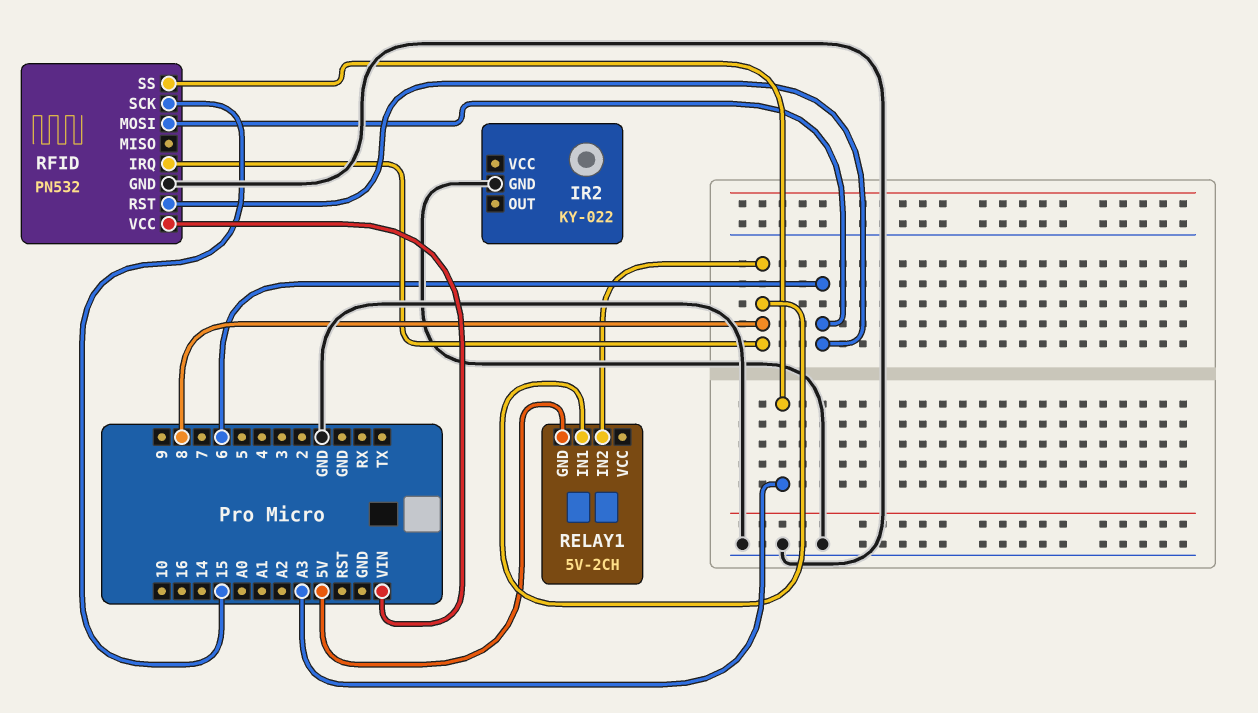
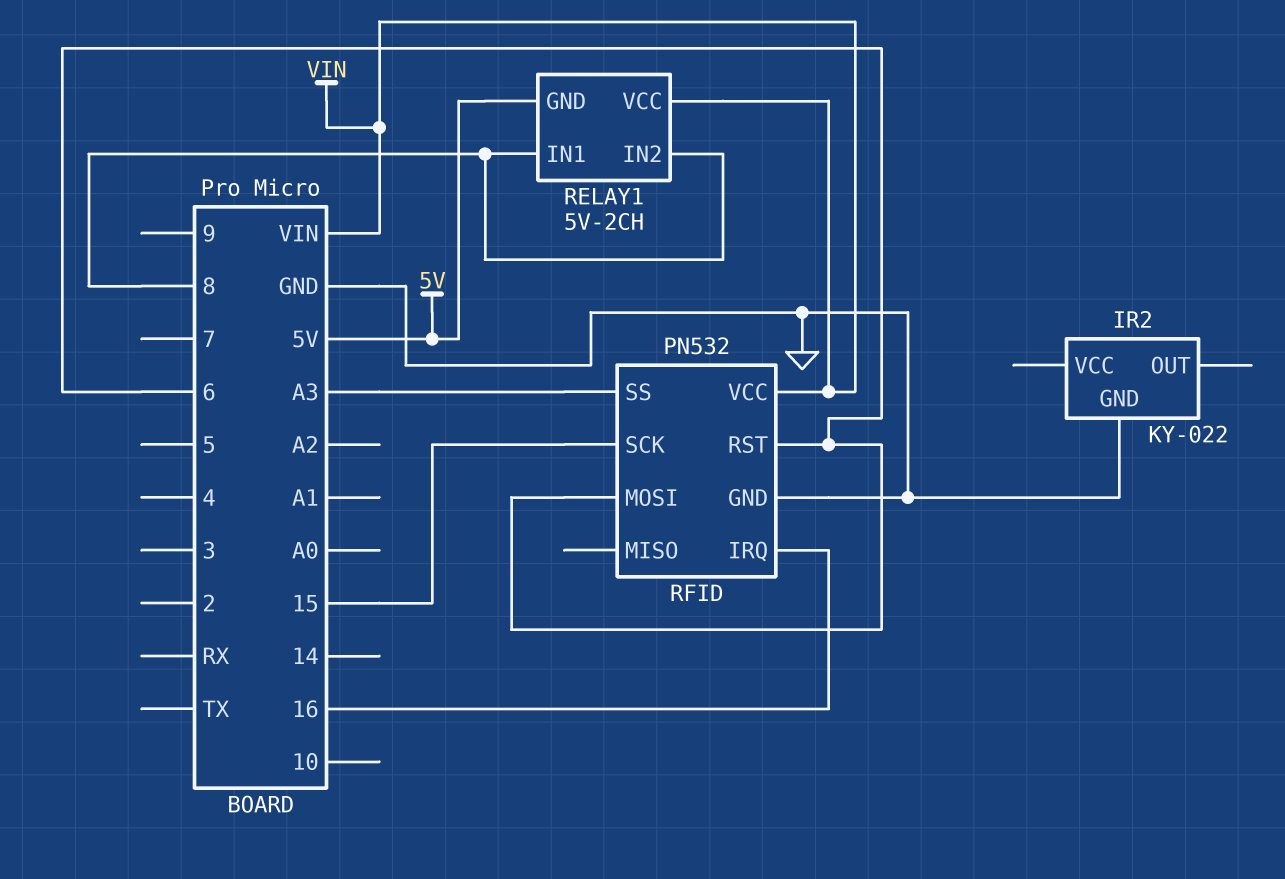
RELAY1 pin VCC: none -> VIN
RFID pin IRQ: 8 -> 16

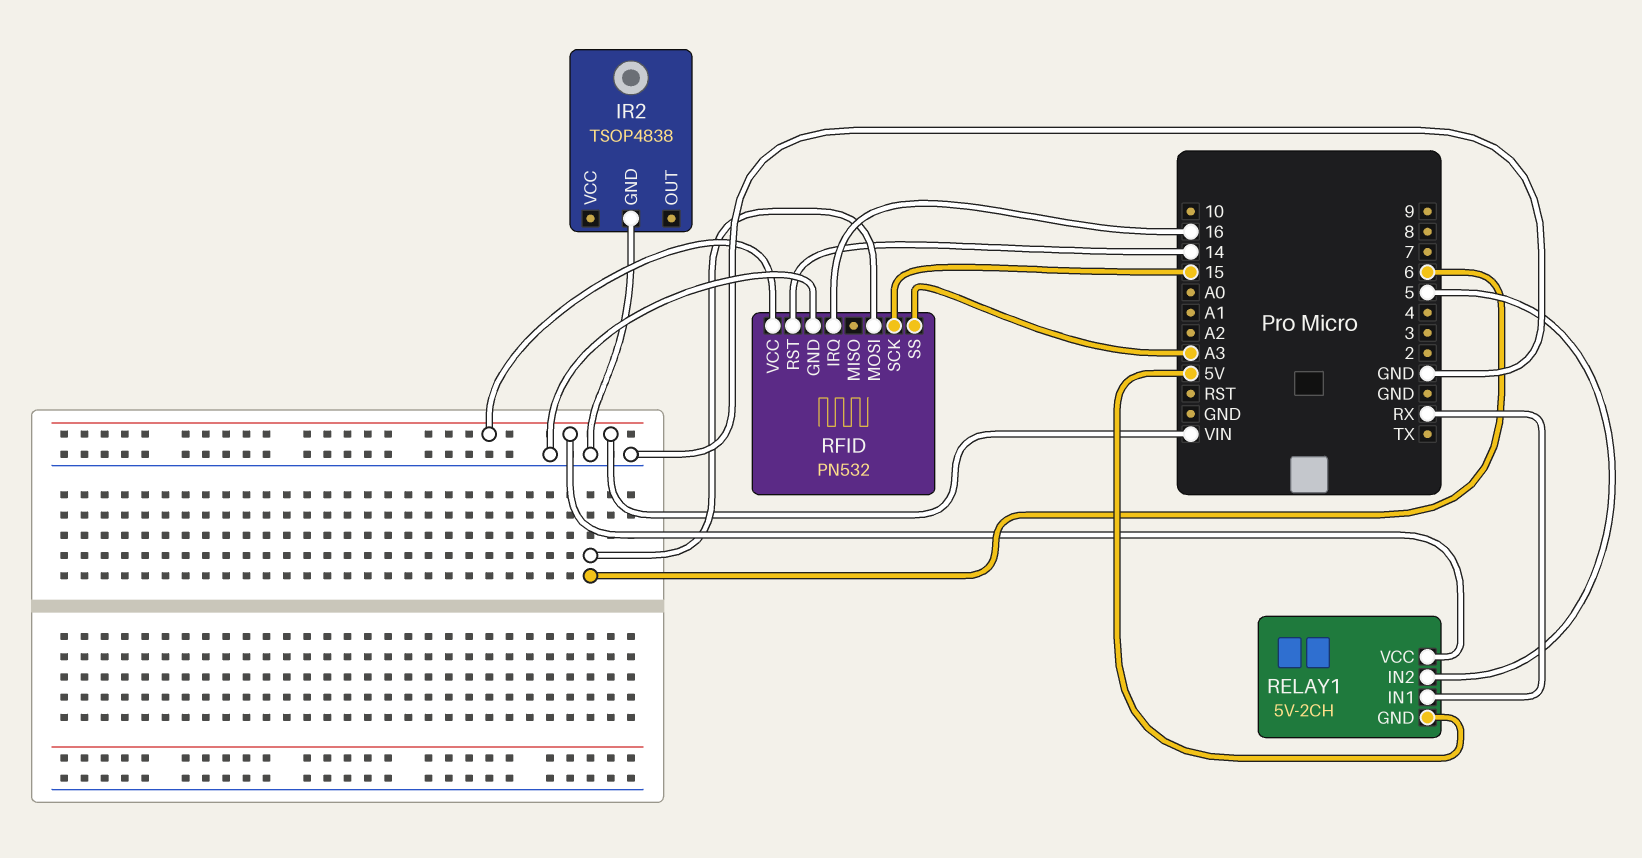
IR2: KY-022 -> TSOP4838
RELAY1 pin IN1: 8 -> RX
RELAY1 pin IN2: 8 -> 5
RFID pin RST: 6 -> 14

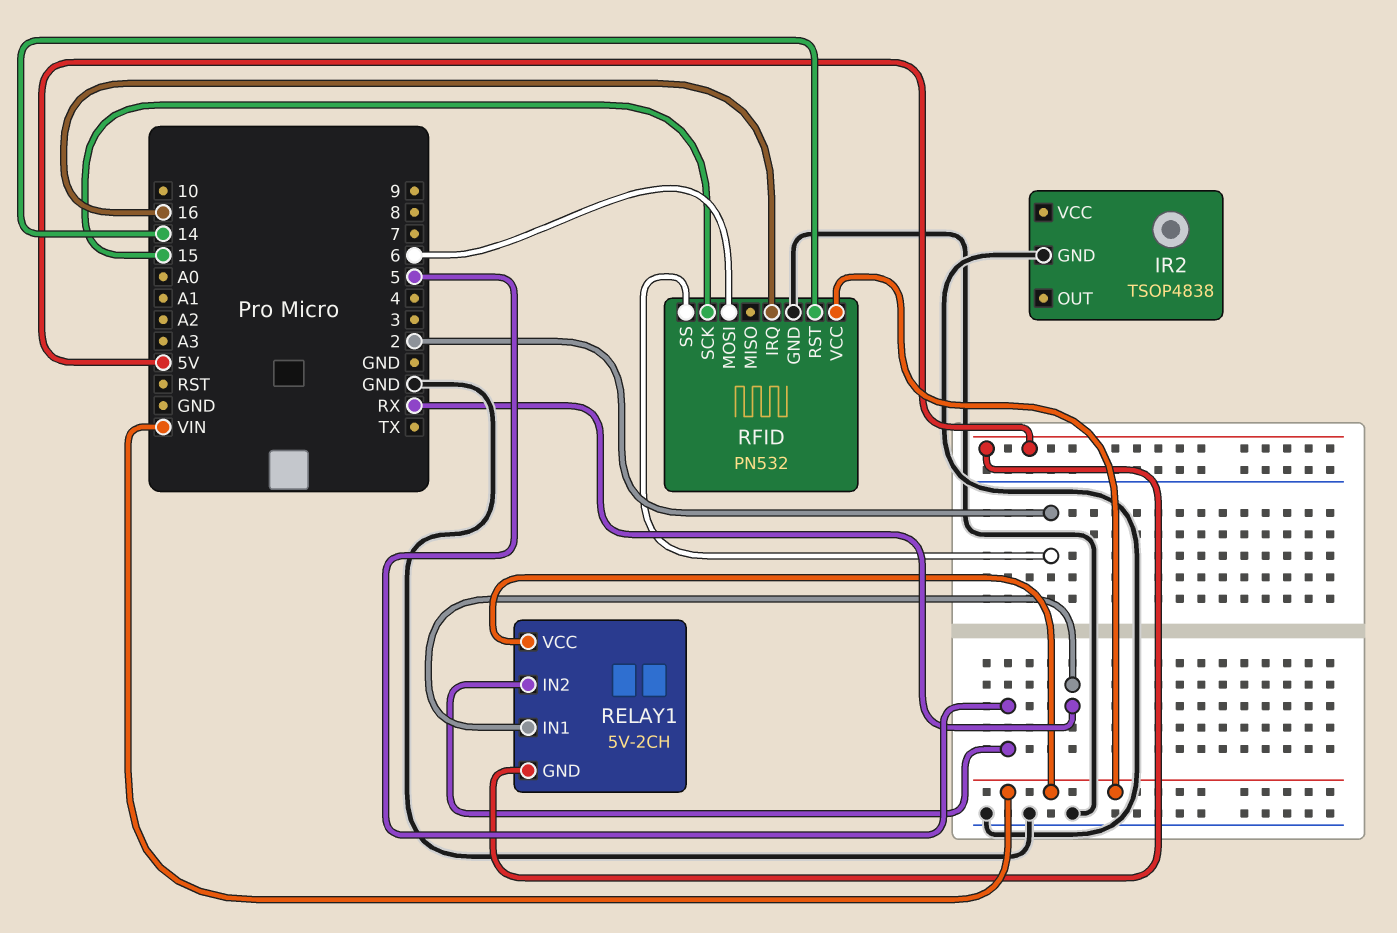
RFID pin SS: A3 -> 2

